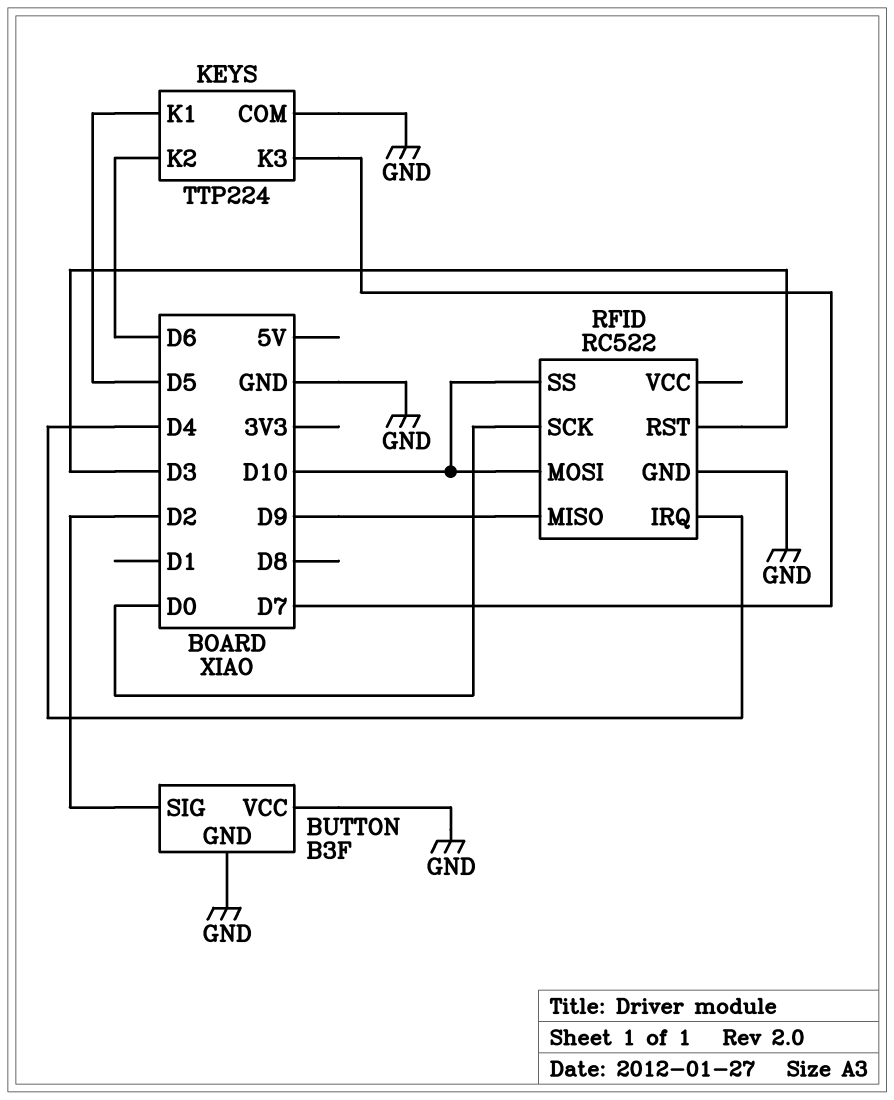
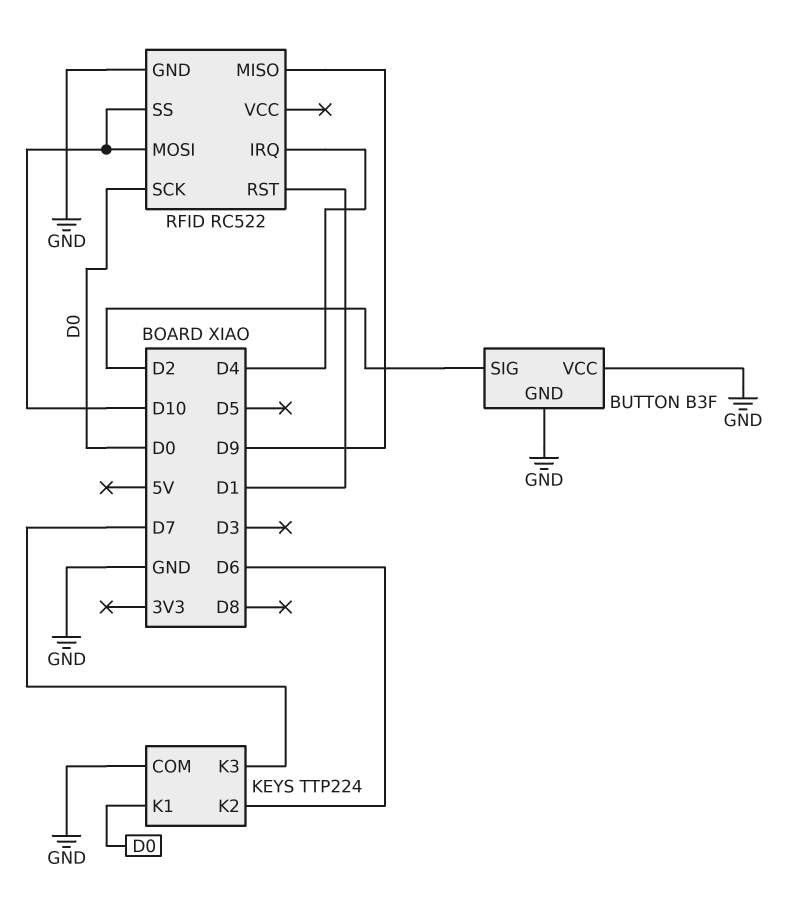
KEYS pin K1: D5 -> D0
RFID pin RST: D3 -> D1

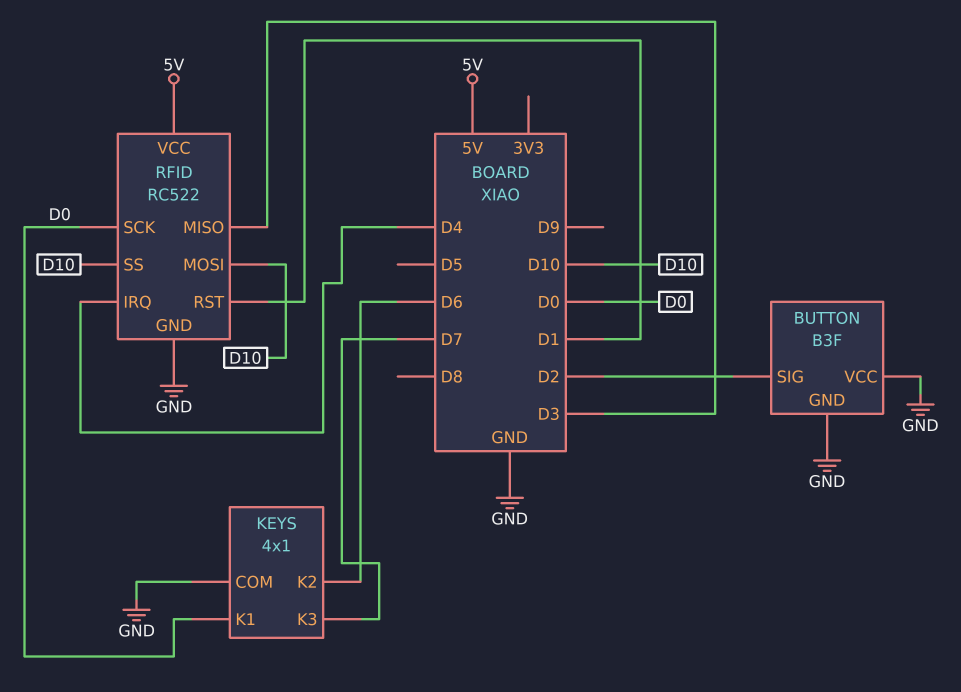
KEYS: TTP224 -> 4x1
RFID pin MISO: D9 -> D3
RFID pin VCC: none -> 5V

